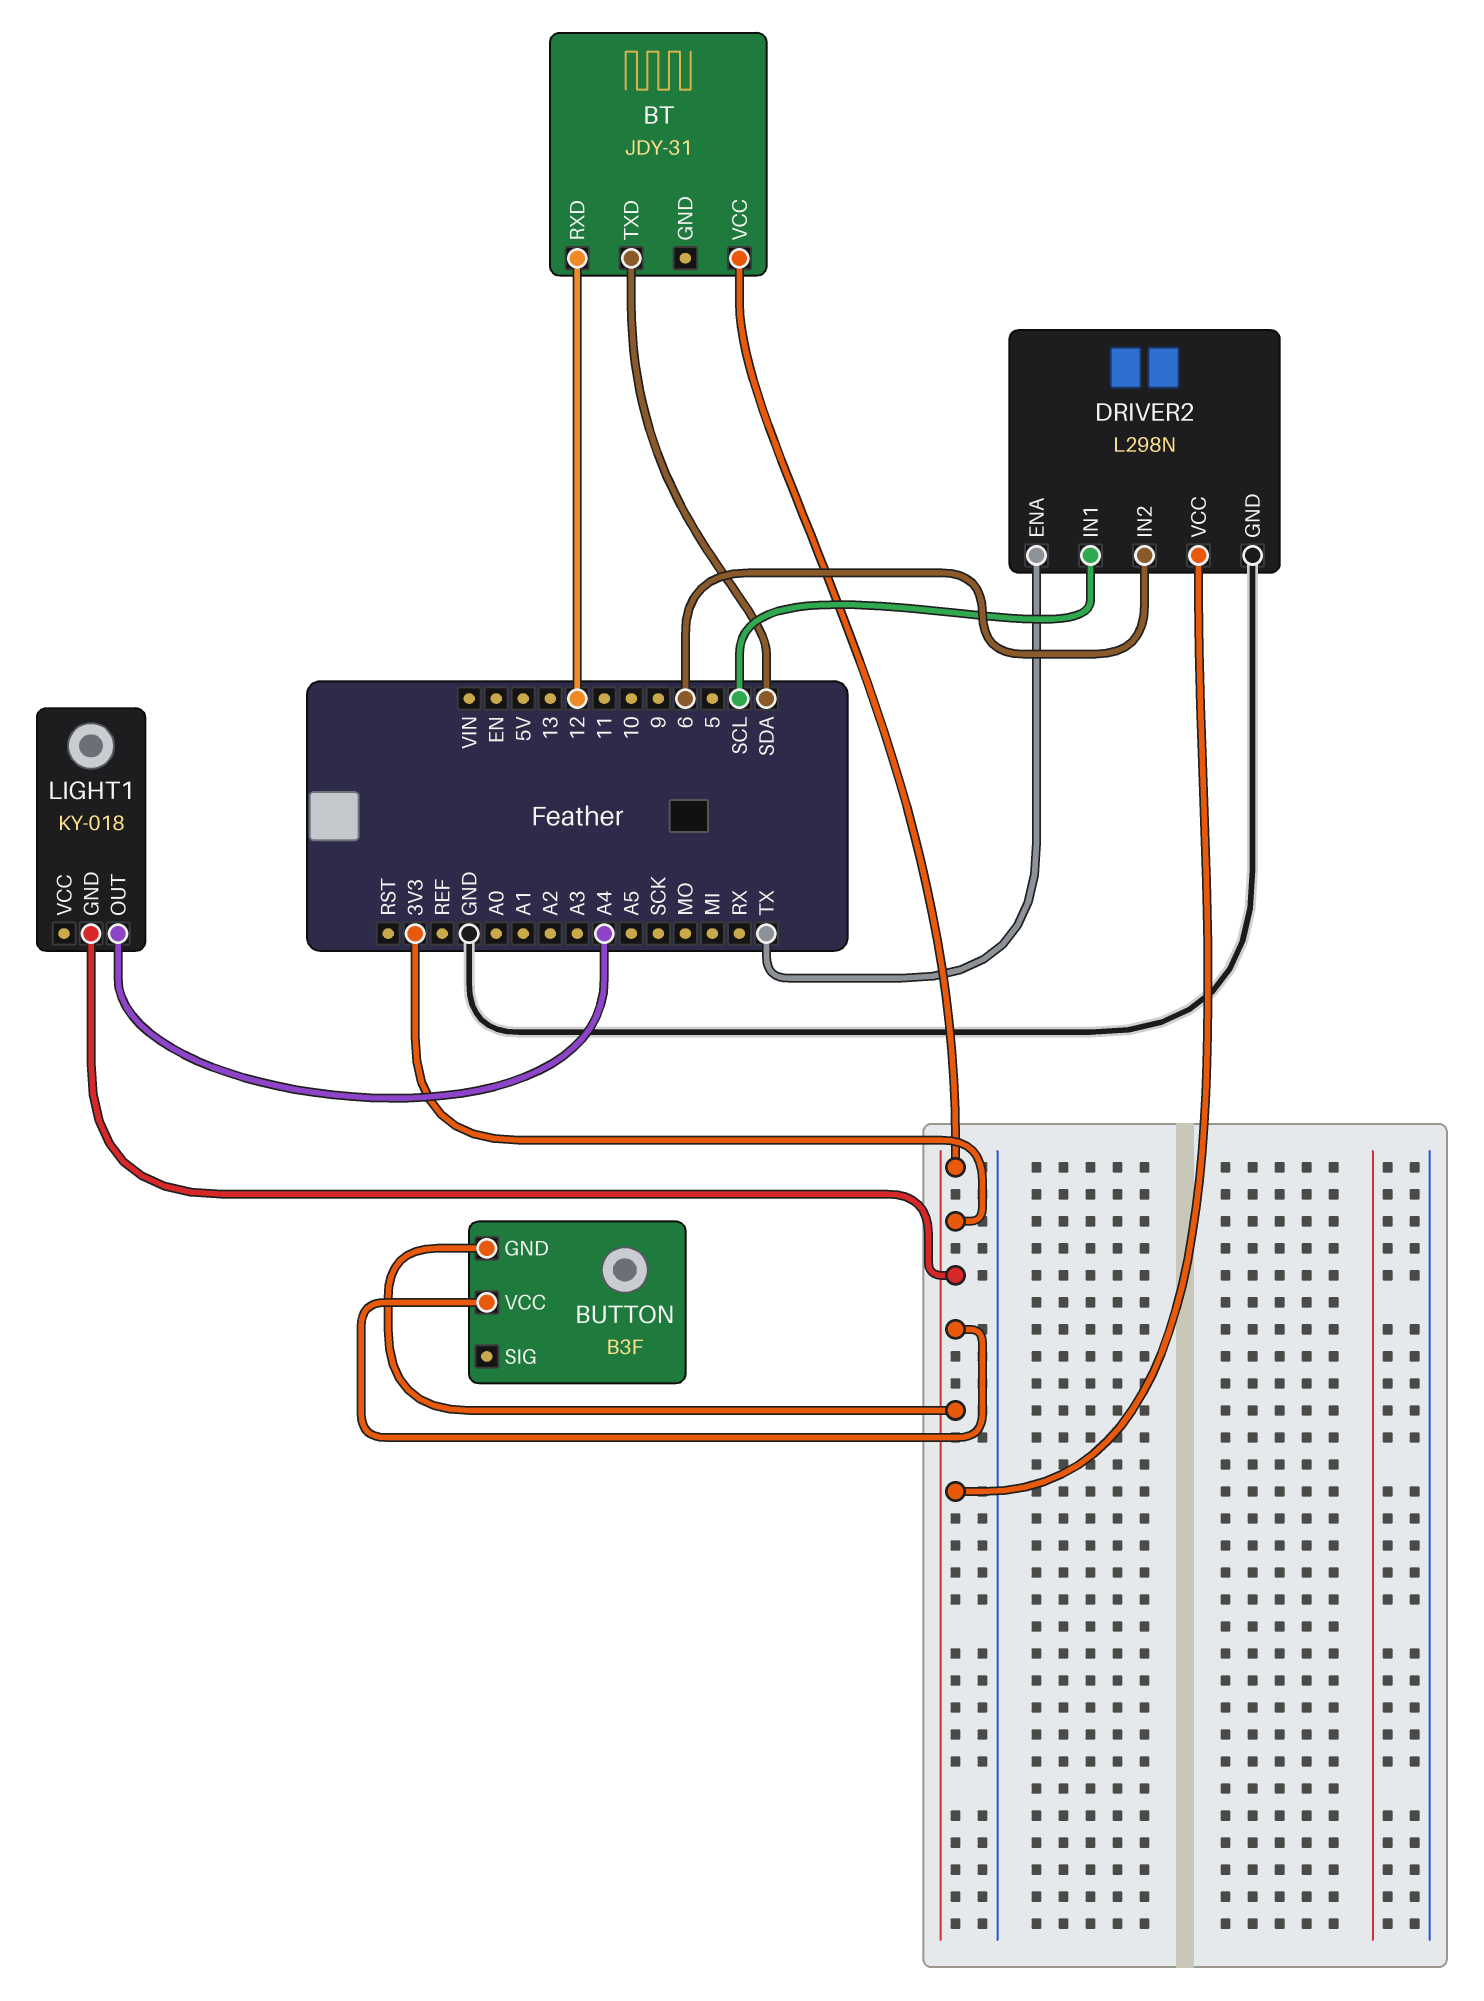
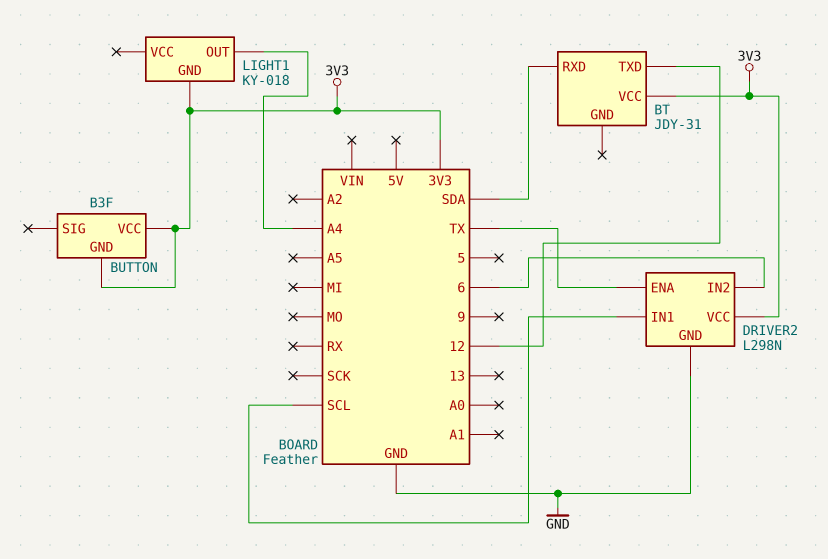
BT pin RXD: 12 -> SDA
BT pin TXD: SDA -> 12

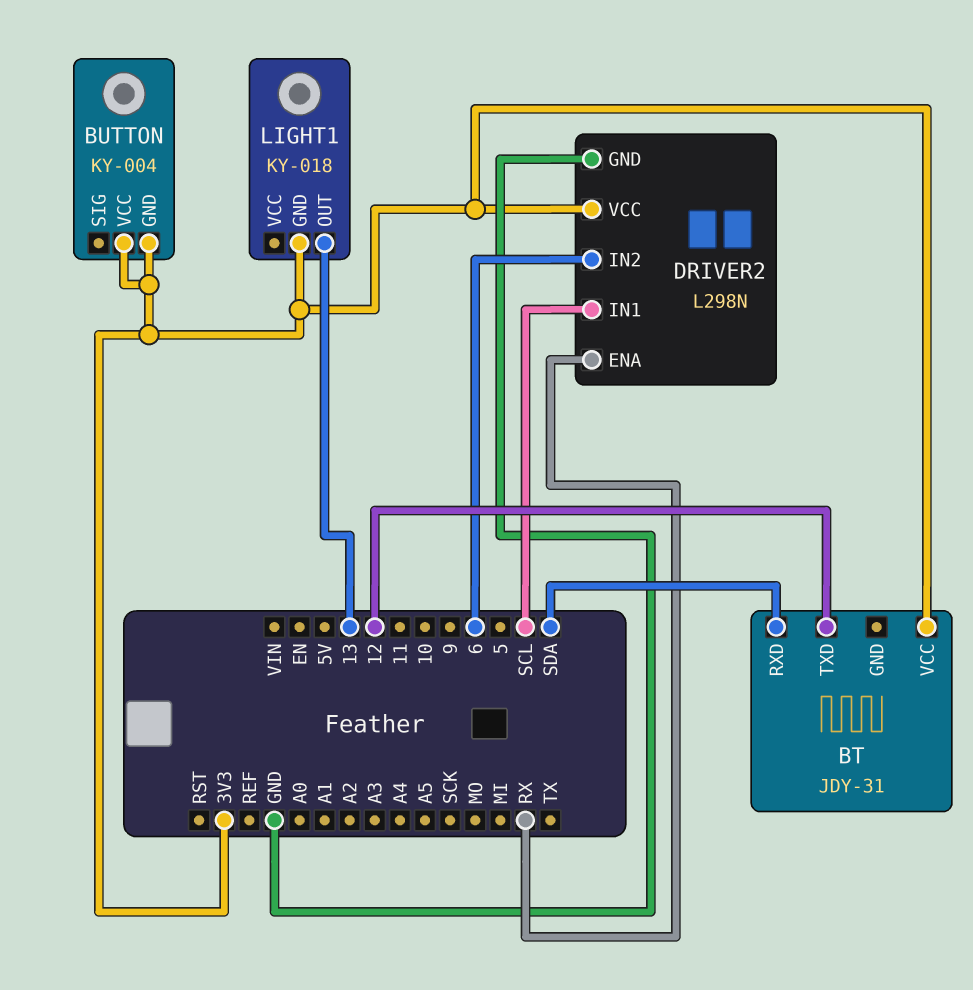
BUTTON: B3F -> KY-004
DRIVER2 pin ENA: TX -> RX
LIGHT1 pin OUT: A4 -> 13

